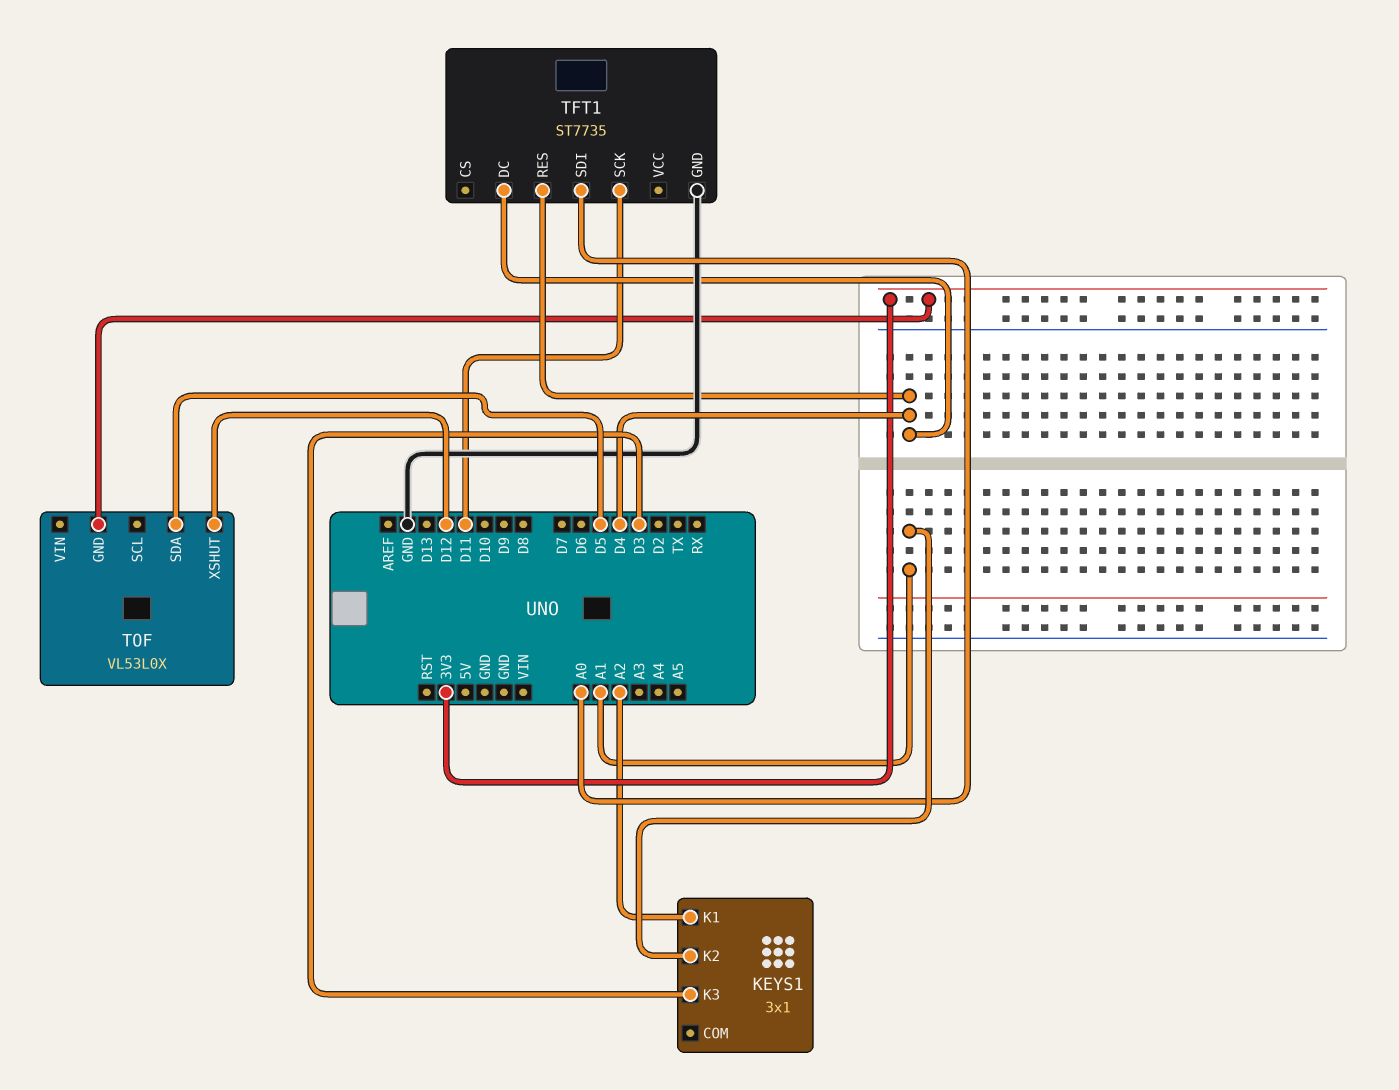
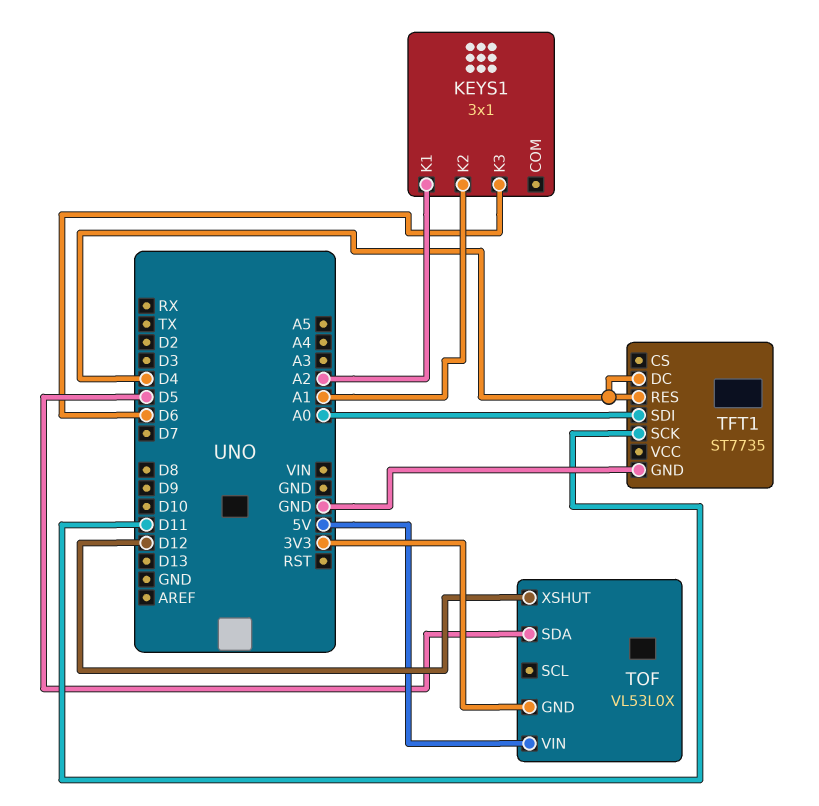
KEYS1 pin K3: D3 -> D6
TOF pin VIN: none -> 5V

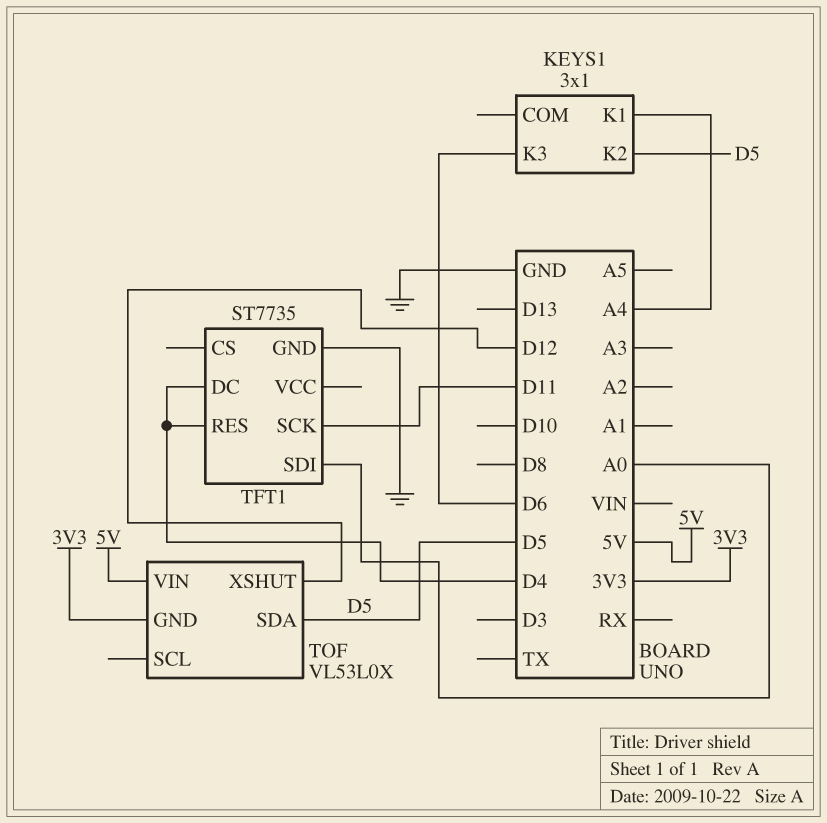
KEYS1 pin K1: A2 -> A4
KEYS1 pin K2: A1 -> D5

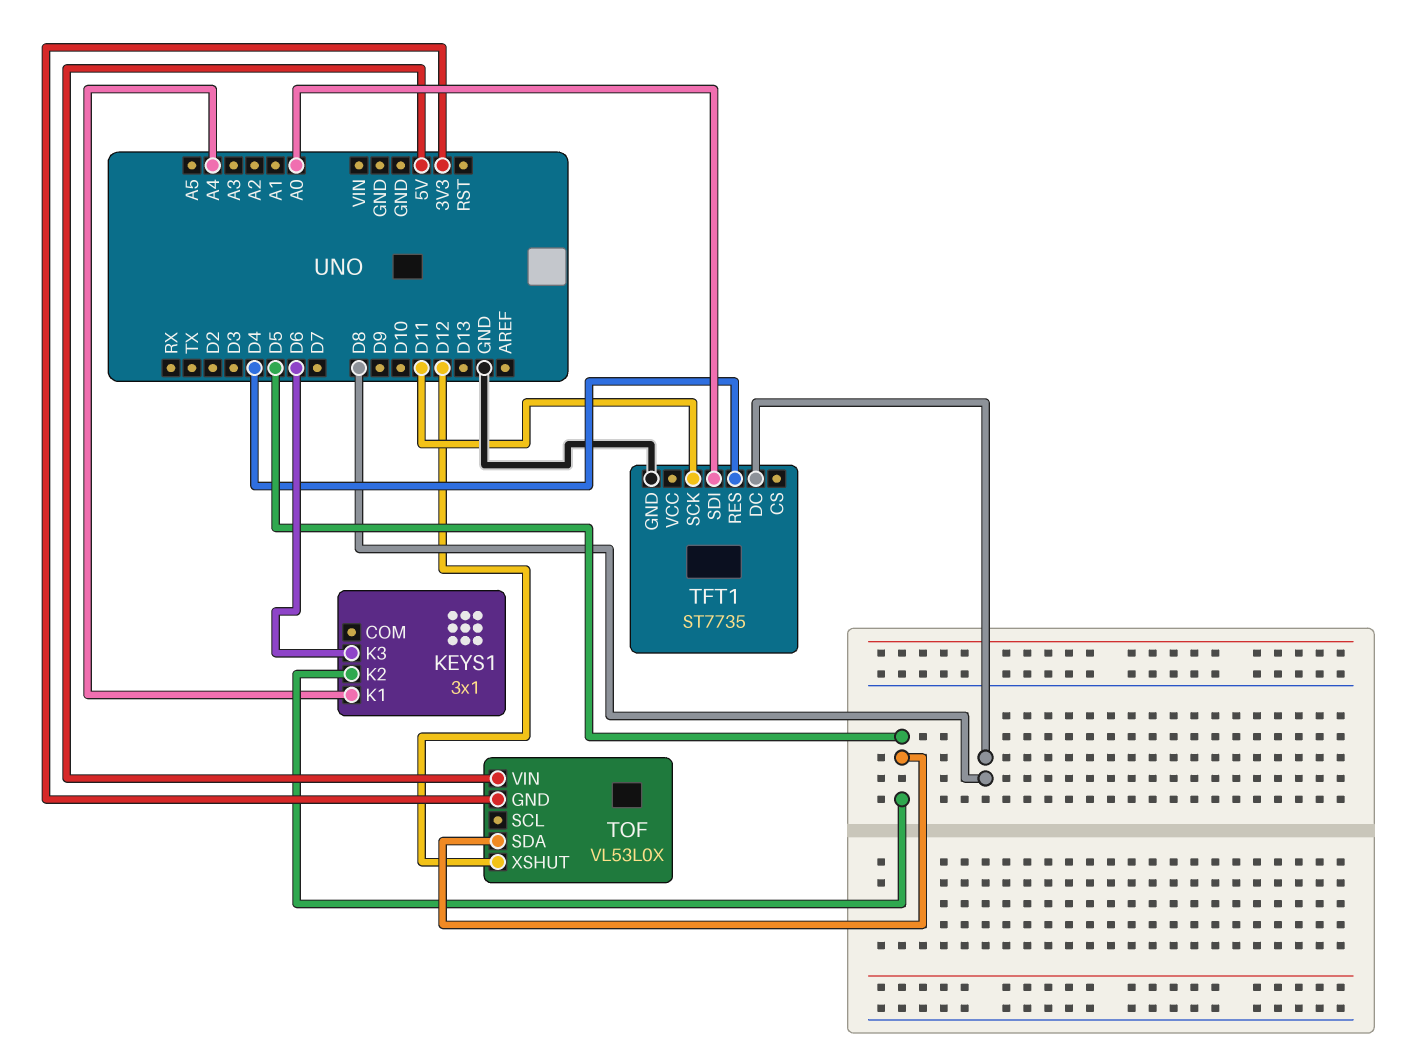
TFT1 pin DC: D4 -> D8

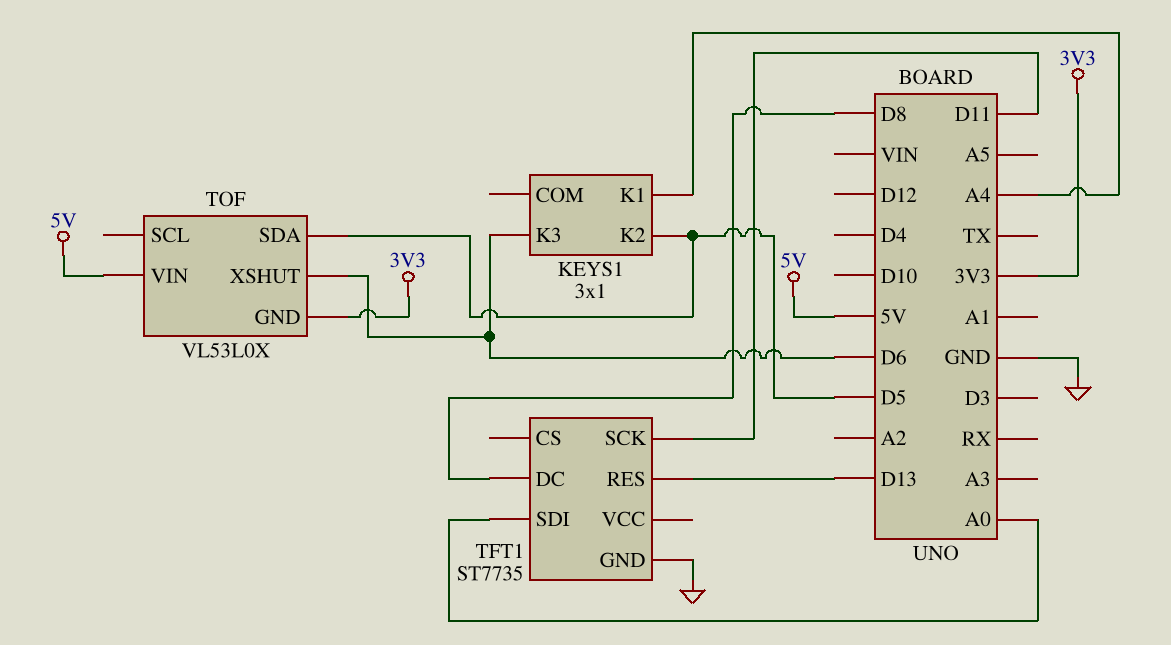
TFT1 pin RES: D4 -> D13
TOF pin XSHUT: D12 -> D6

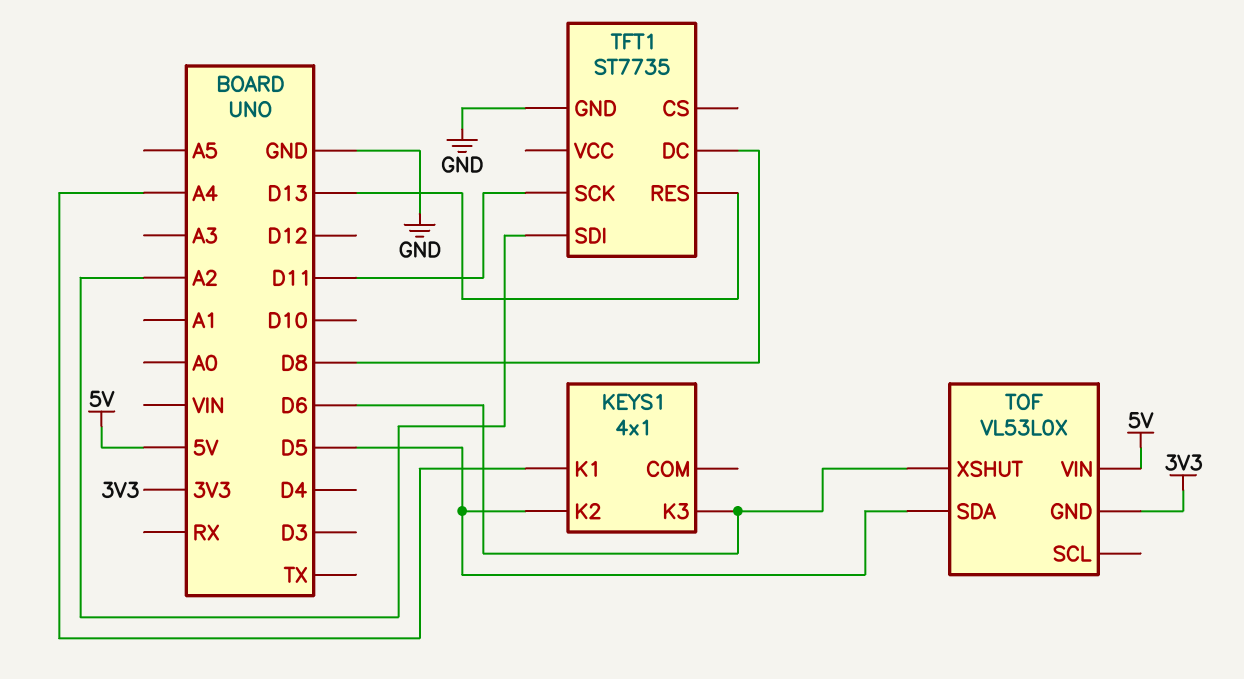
KEYS1: 3x1 -> 4x1
TFT1 pin SDI: A0 -> A2

